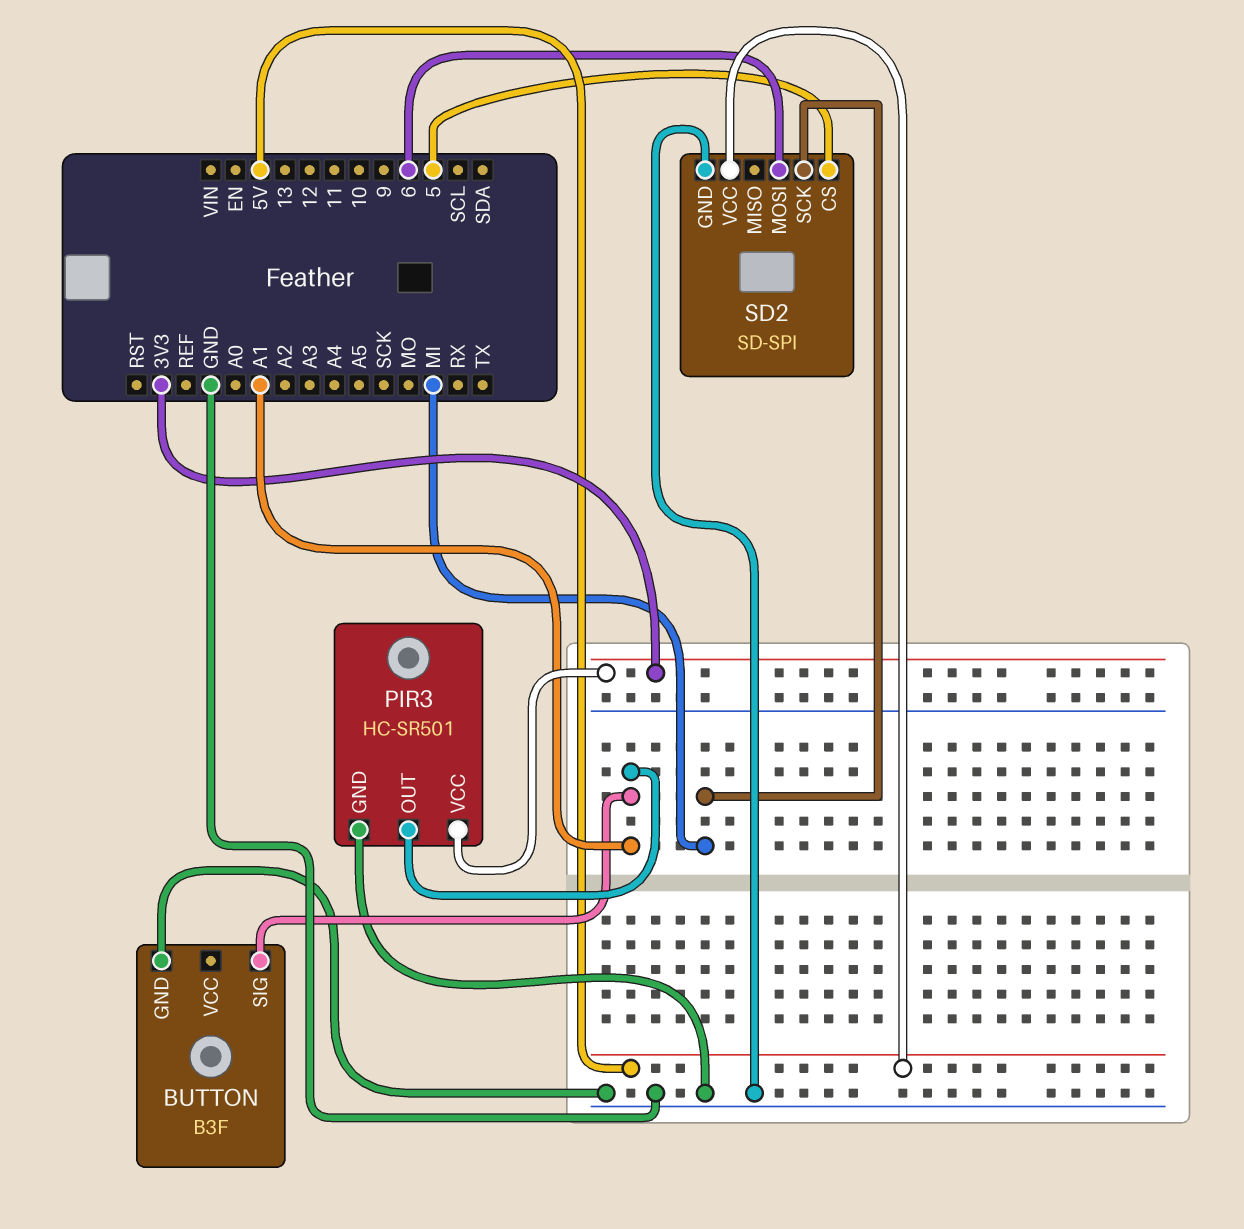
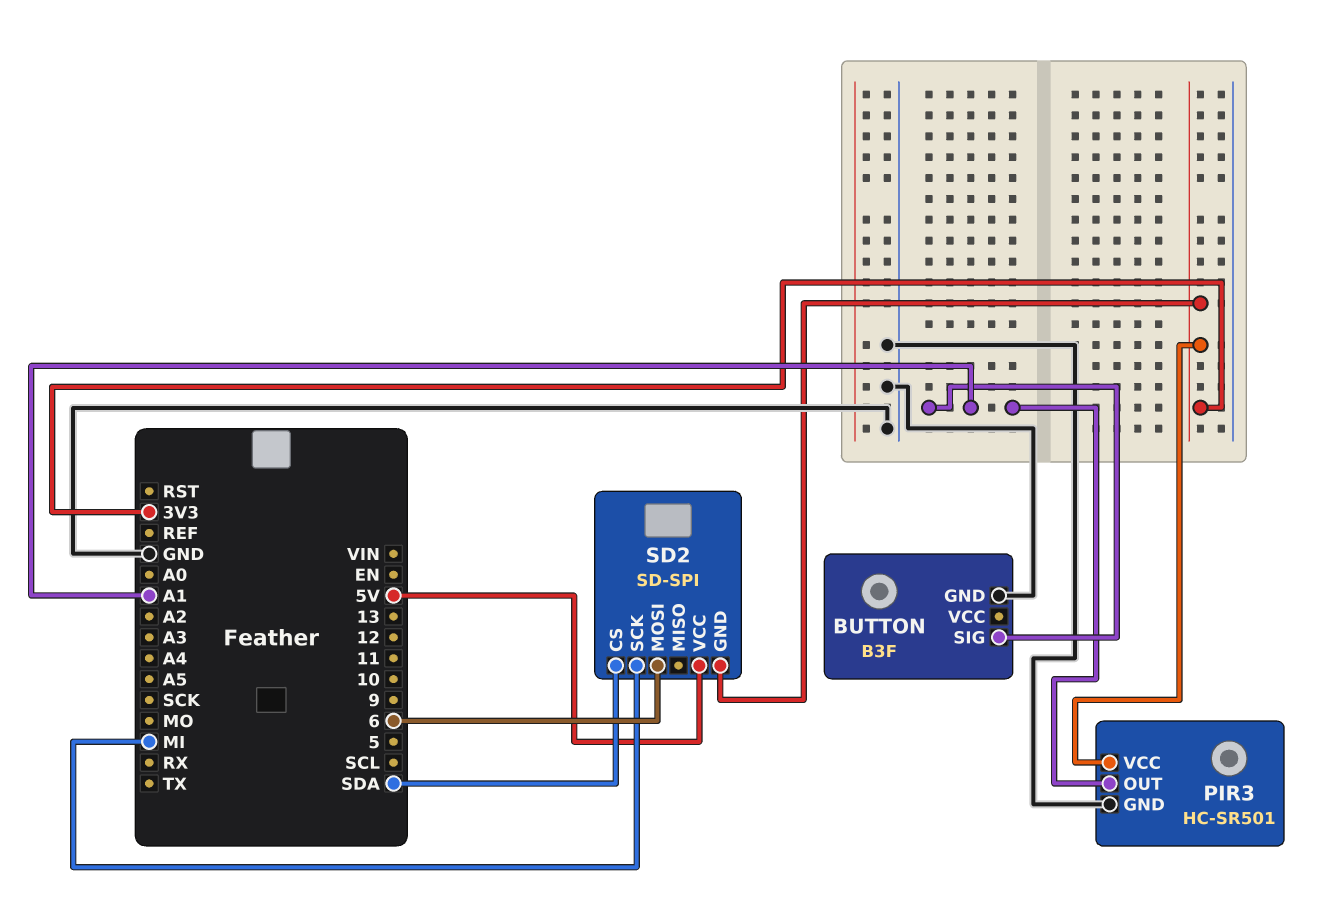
SD2 pin CS: 5 -> SDA
SD2 pin GND: GND -> 3V3

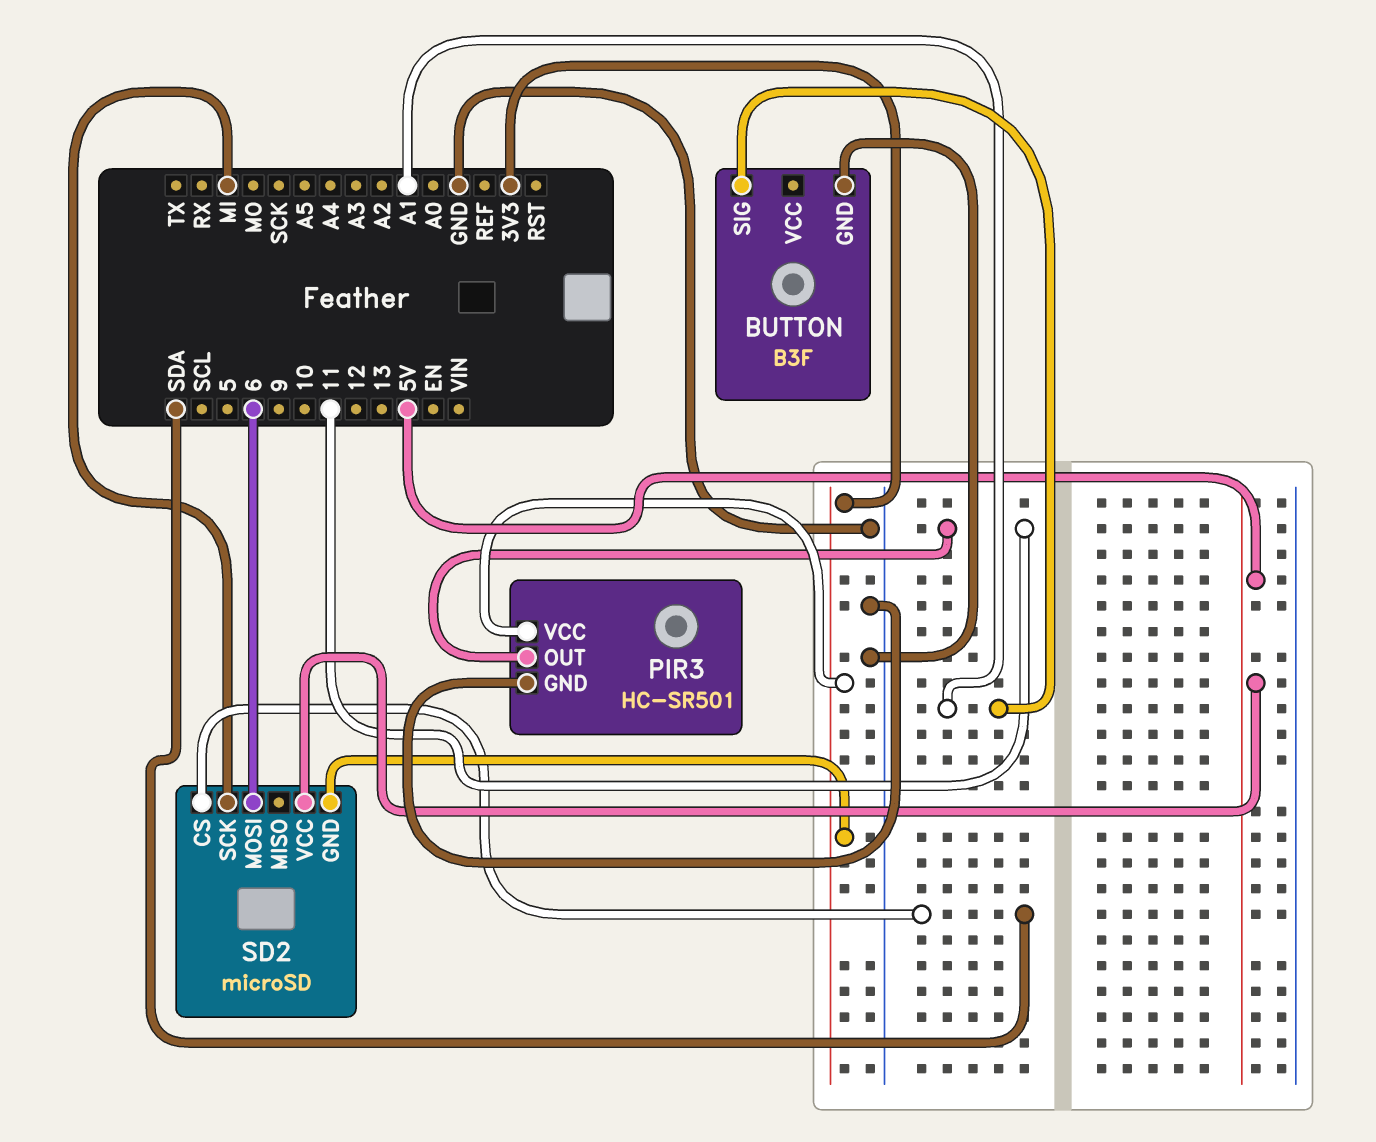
PIR3 pin OUT: A1 -> 11
SD2: SD-SPI -> microSD

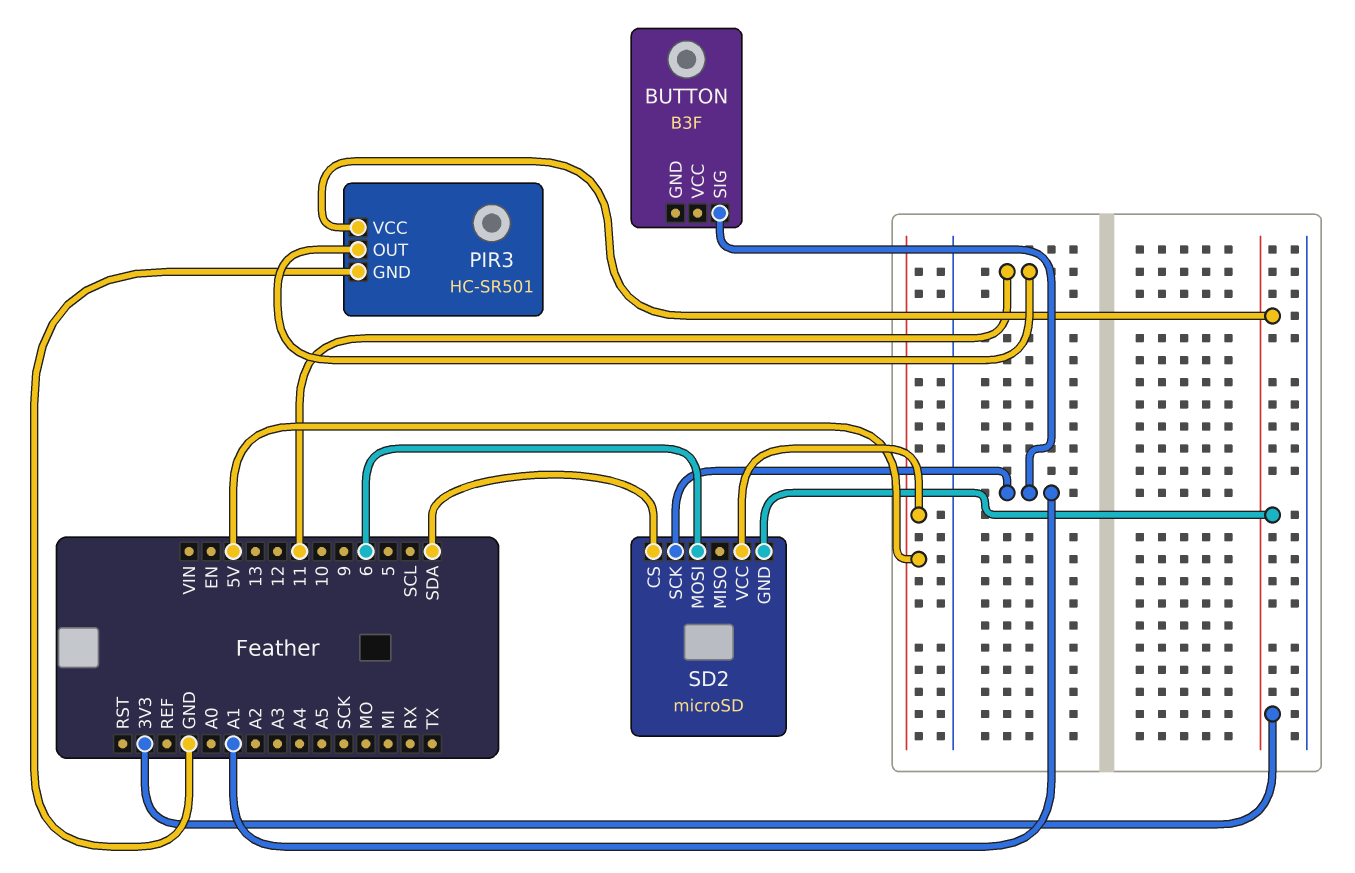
BUTTON pin GND: GND -> none
SD2 pin SCK: MI -> A1

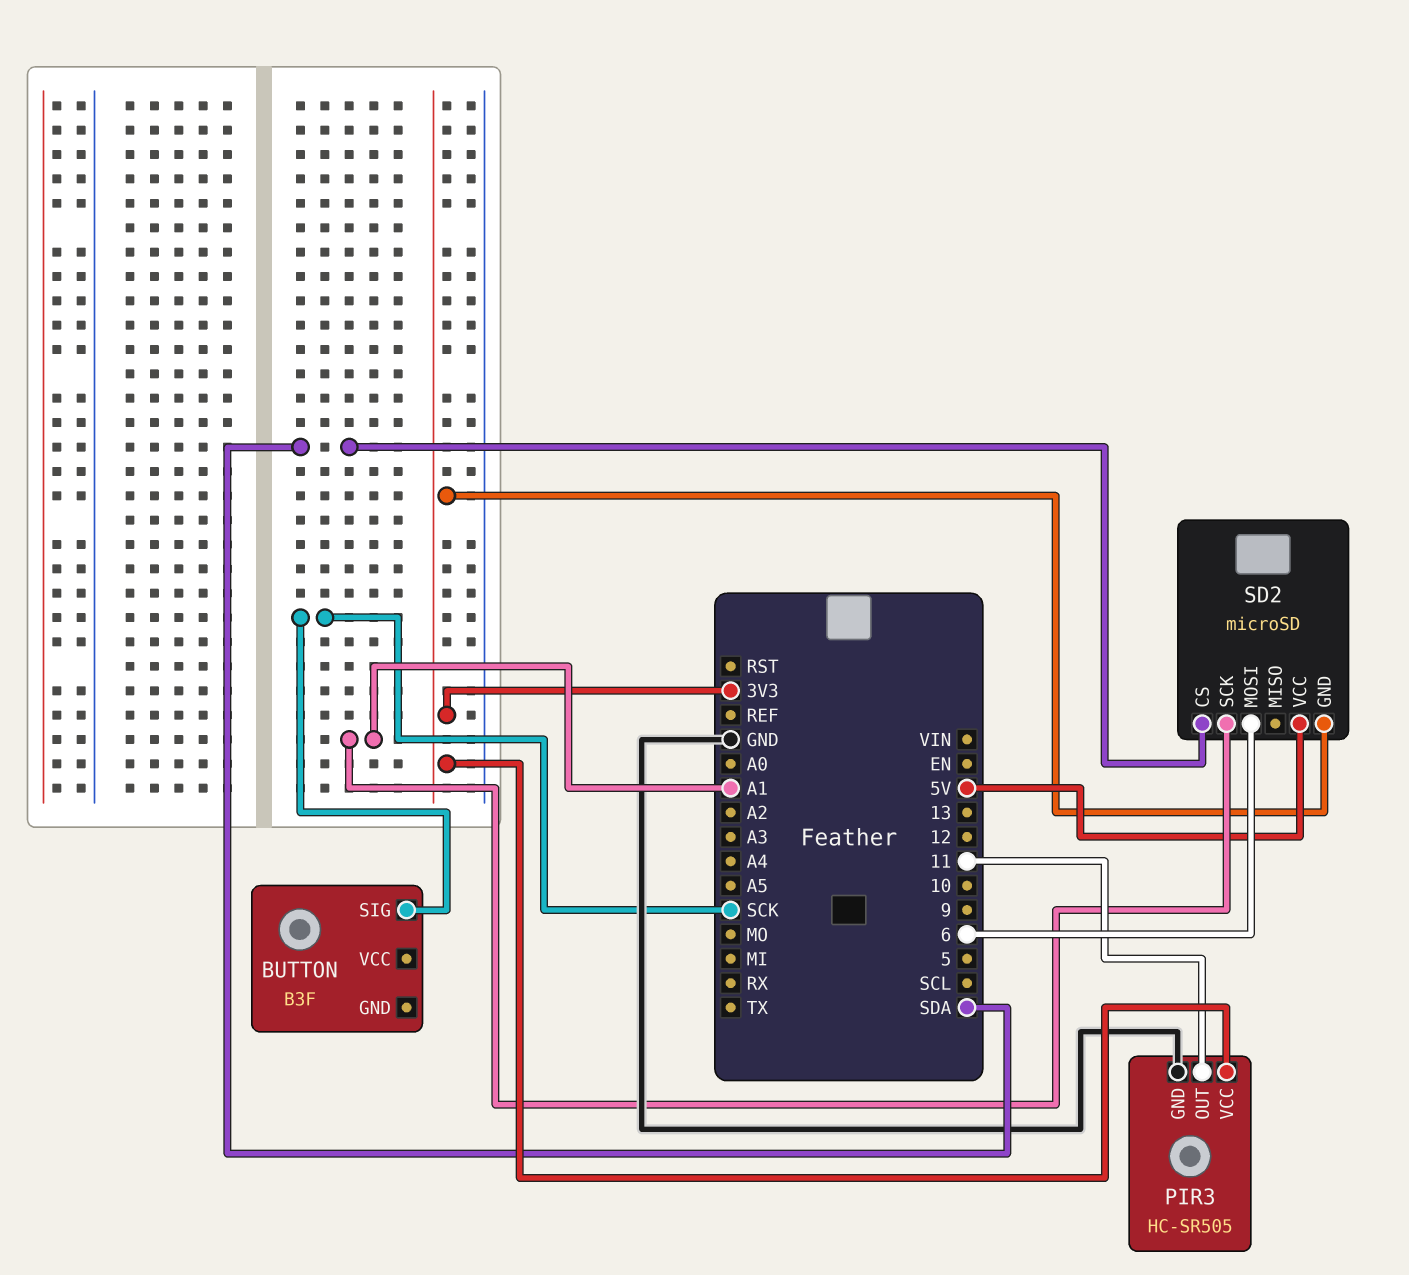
BUTTON pin SIG: A1 -> SCK
PIR3: HC-SR501 -> HC-SR505

